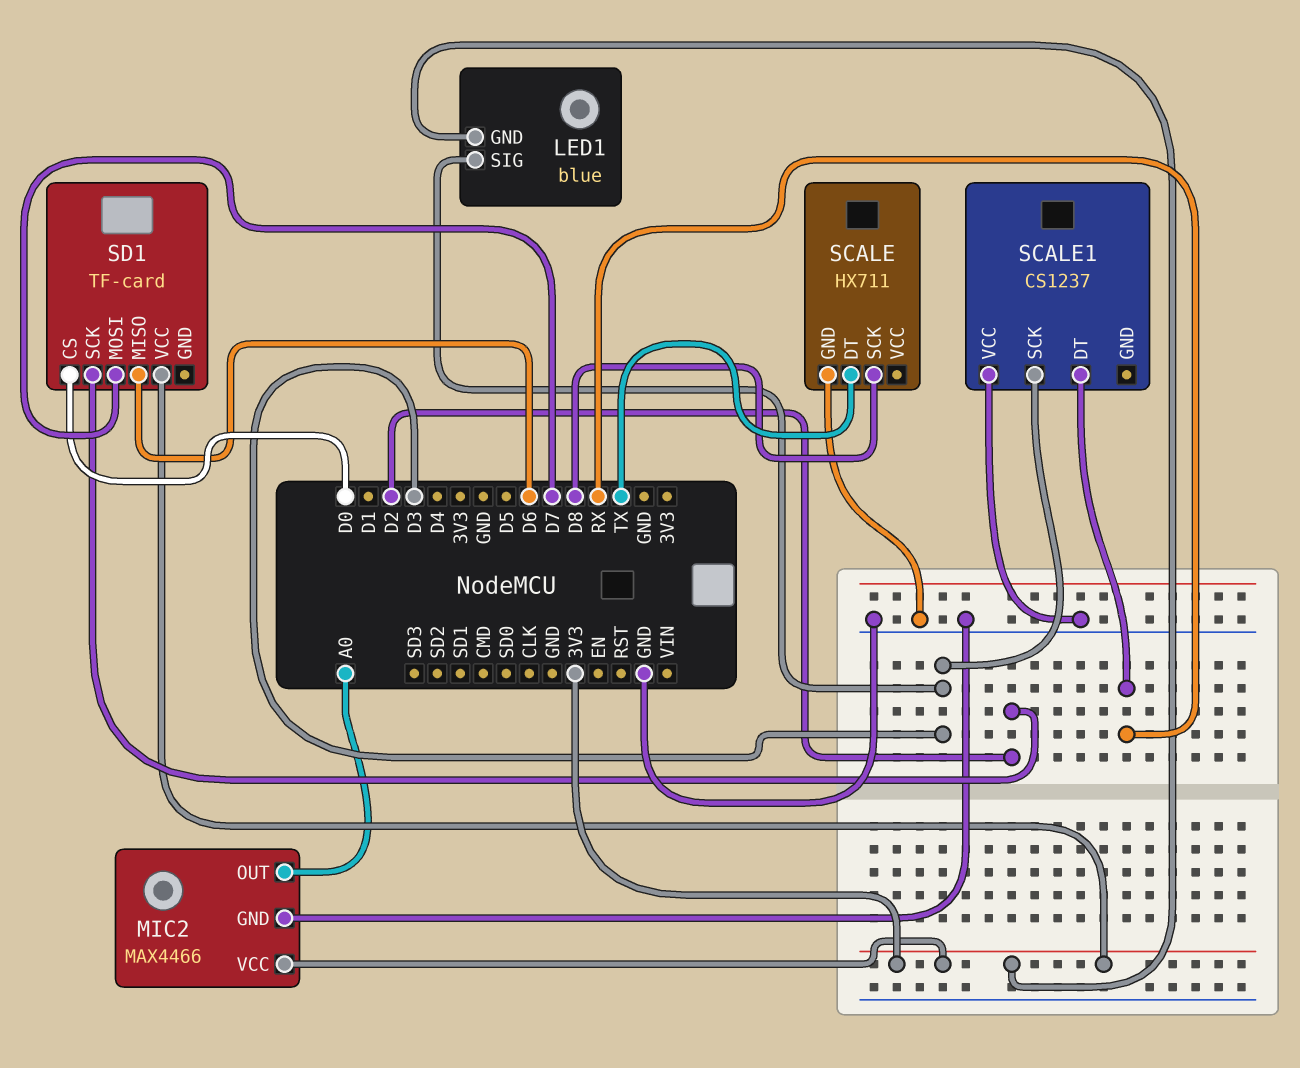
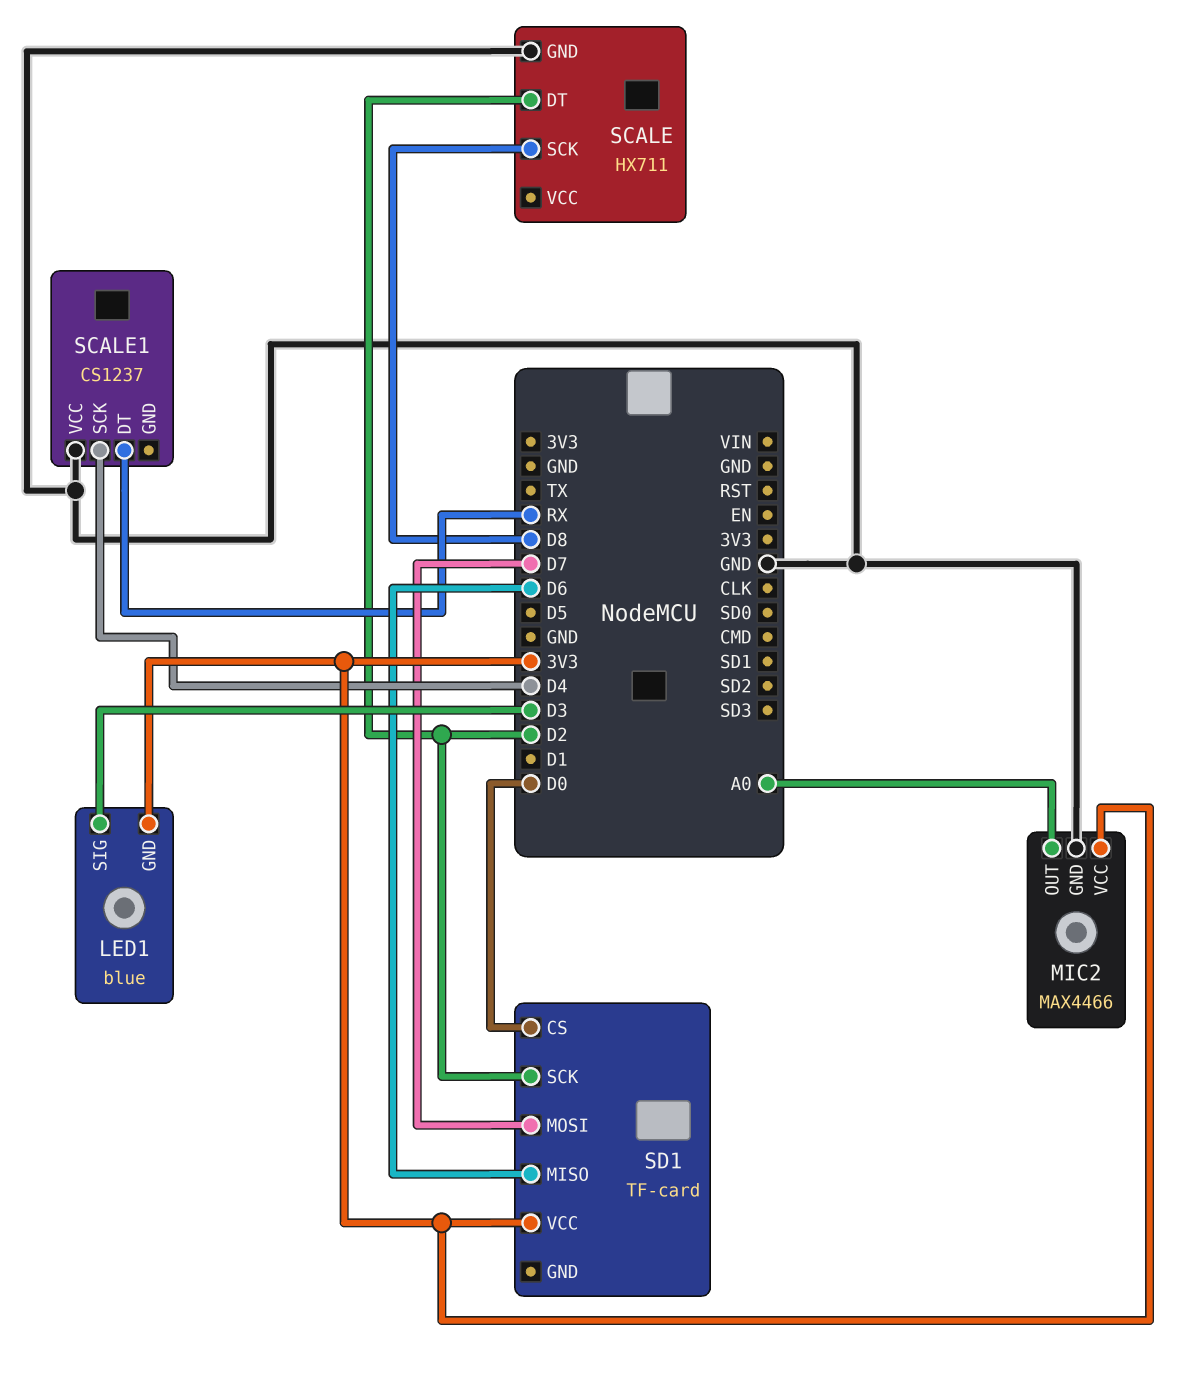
SCALE pin DT: TX -> D2
SCALE1 pin SCK: D3 -> D4

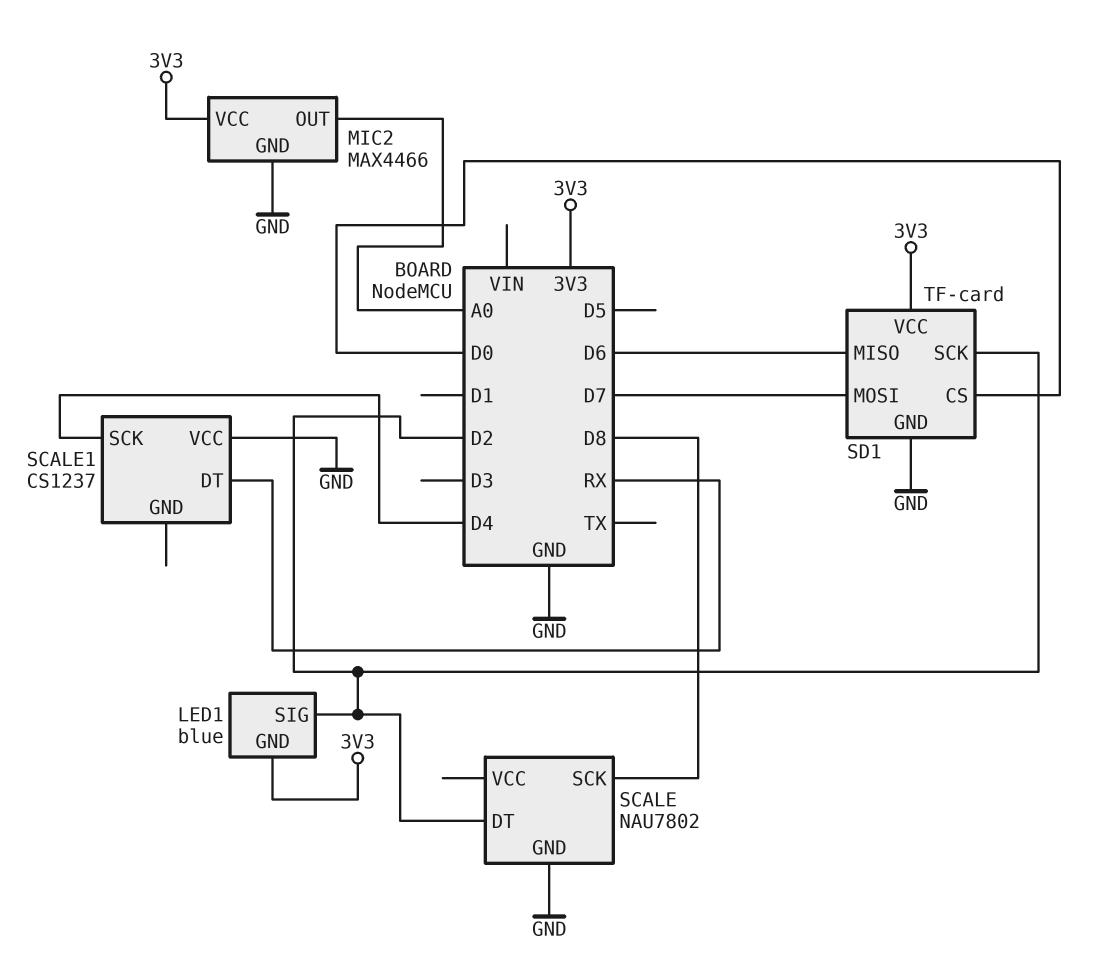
LED1 pin SIG: D3 -> D2
SCALE: HX711 -> NAU7802
SD1 pin GND: none -> GND

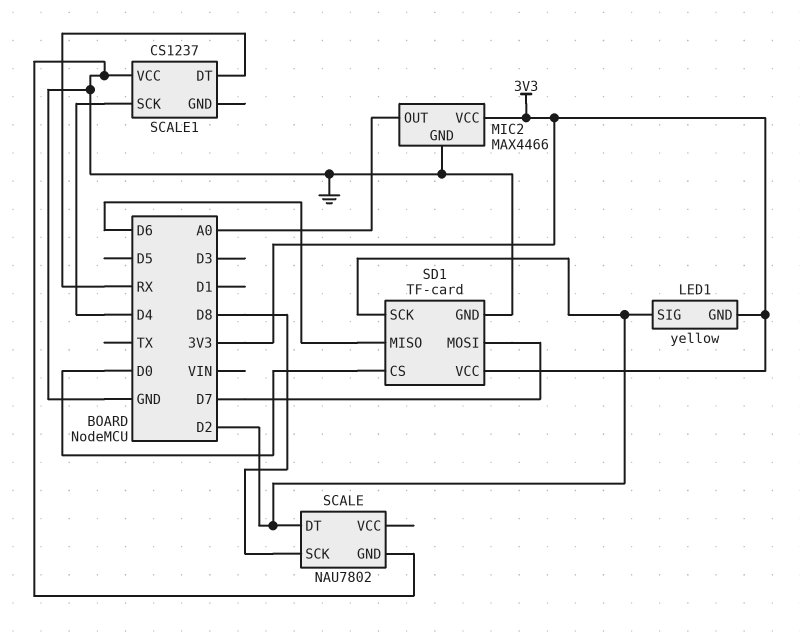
LED1: blue -> yellow

